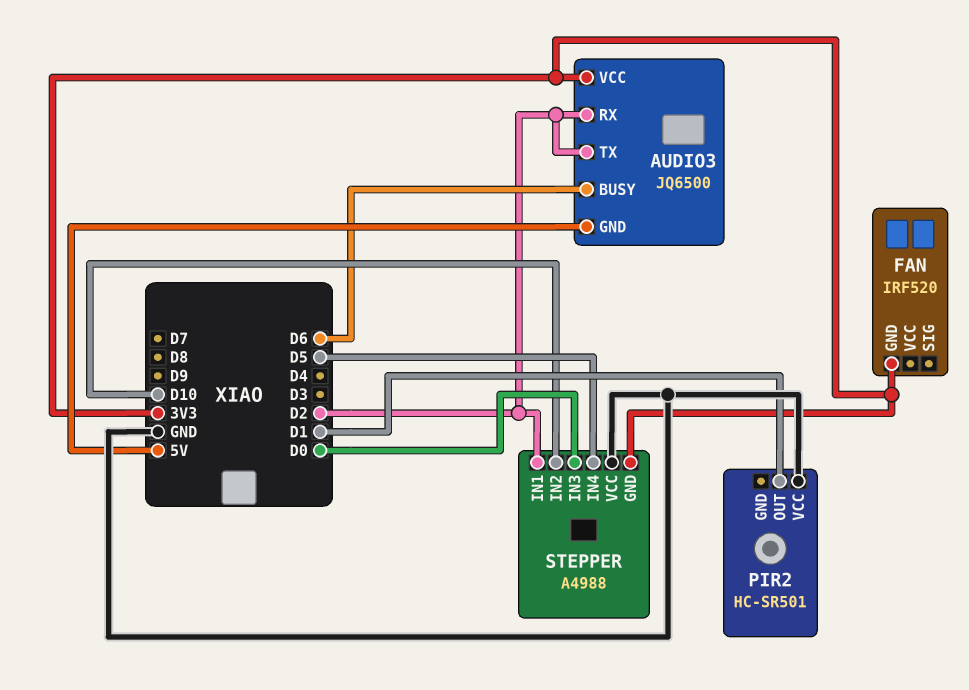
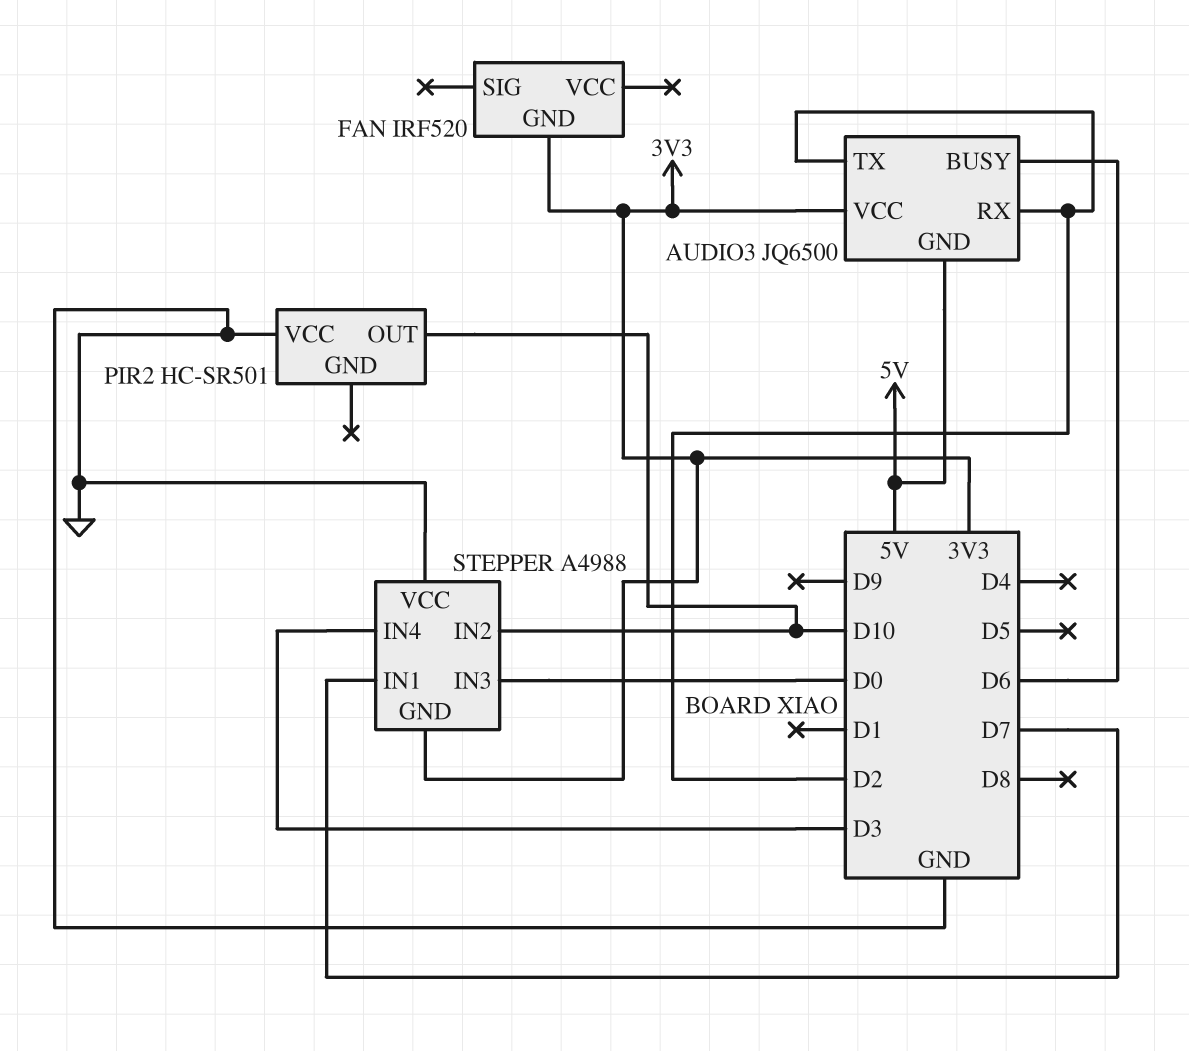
PIR2 pin OUT: D1 -> D10
STEPPER pin IN1: D2 -> D7
STEPPER pin IN4: D5 -> D3

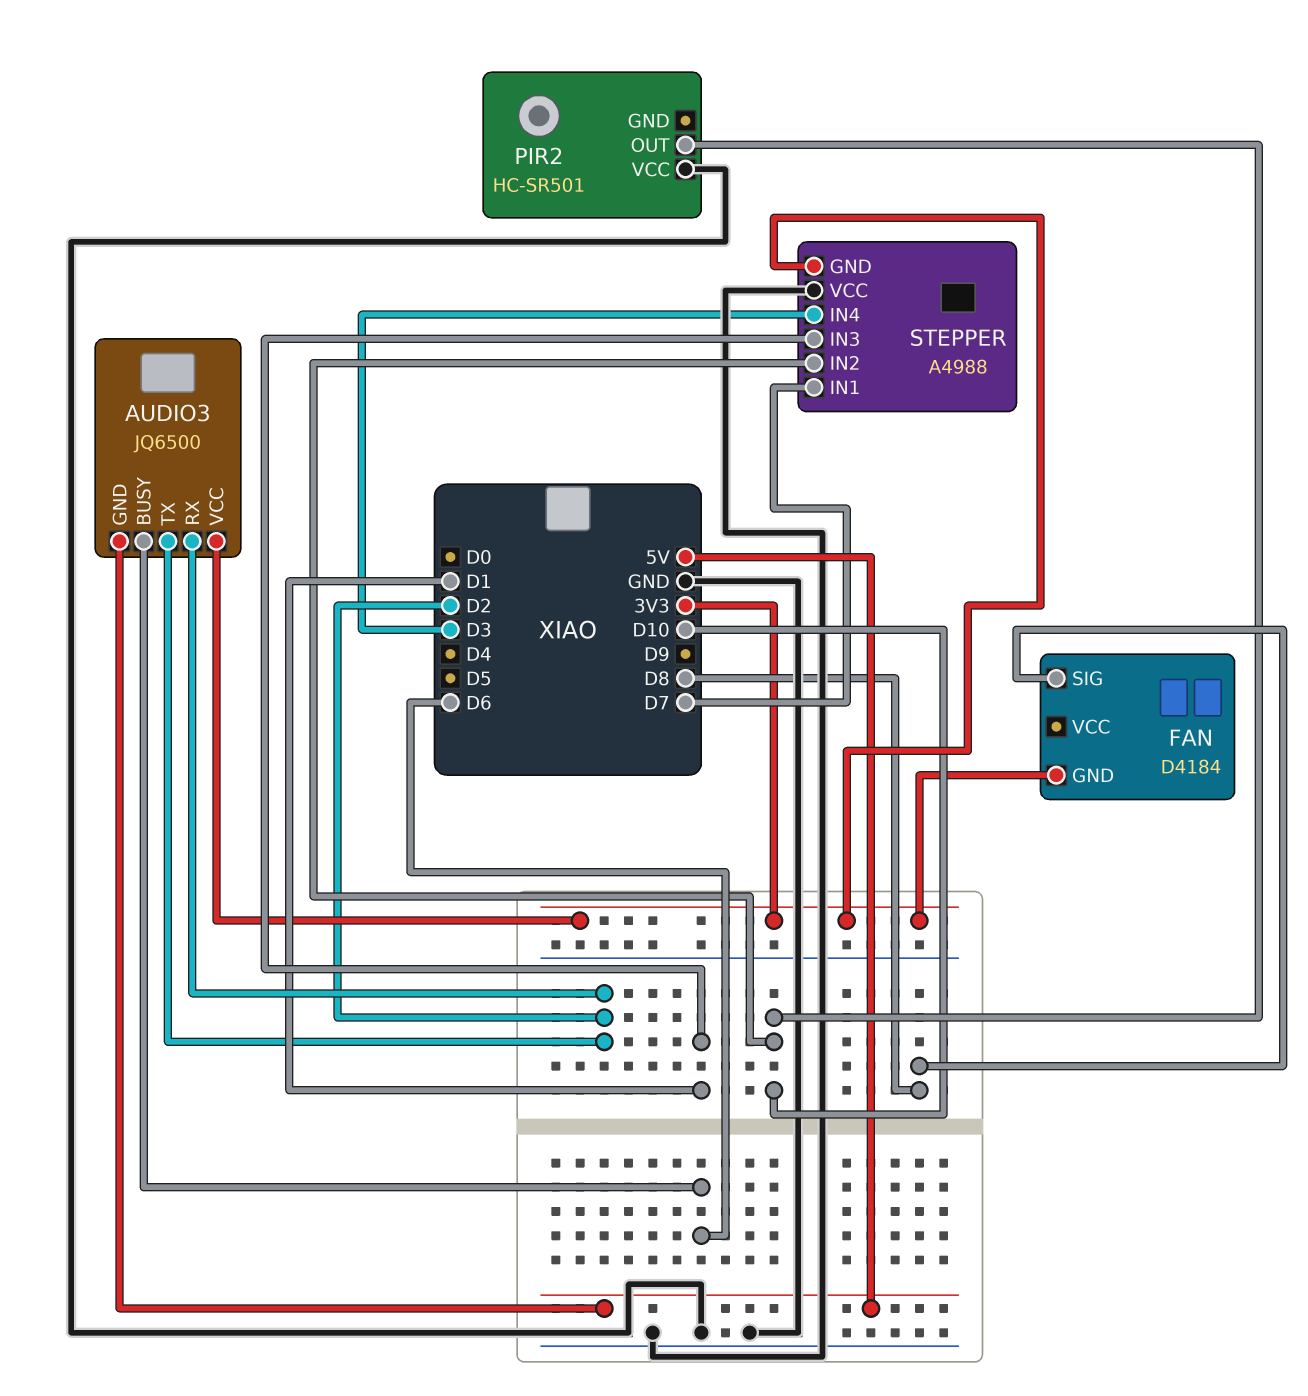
FAN: IRF520 -> D4184
FAN pin SIG: none -> D8
STEPPER pin IN3: D0 -> D1

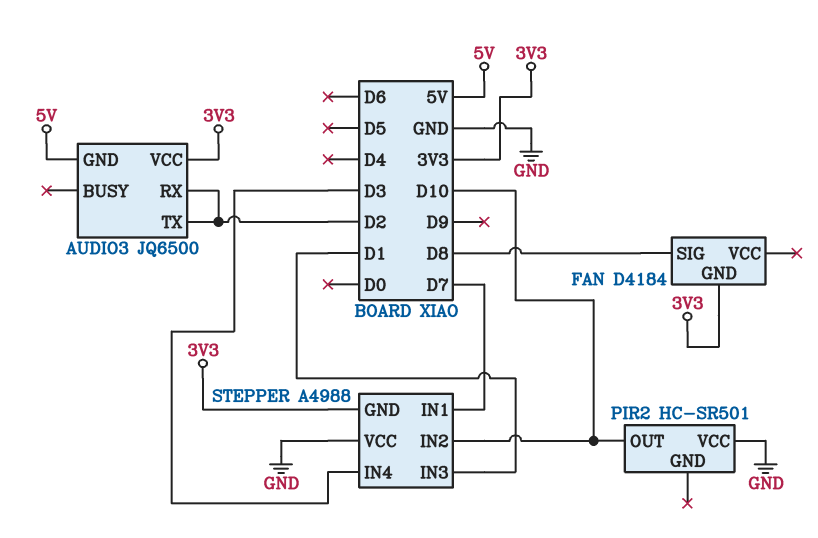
AUDIO3 pin BUSY: D6 -> none

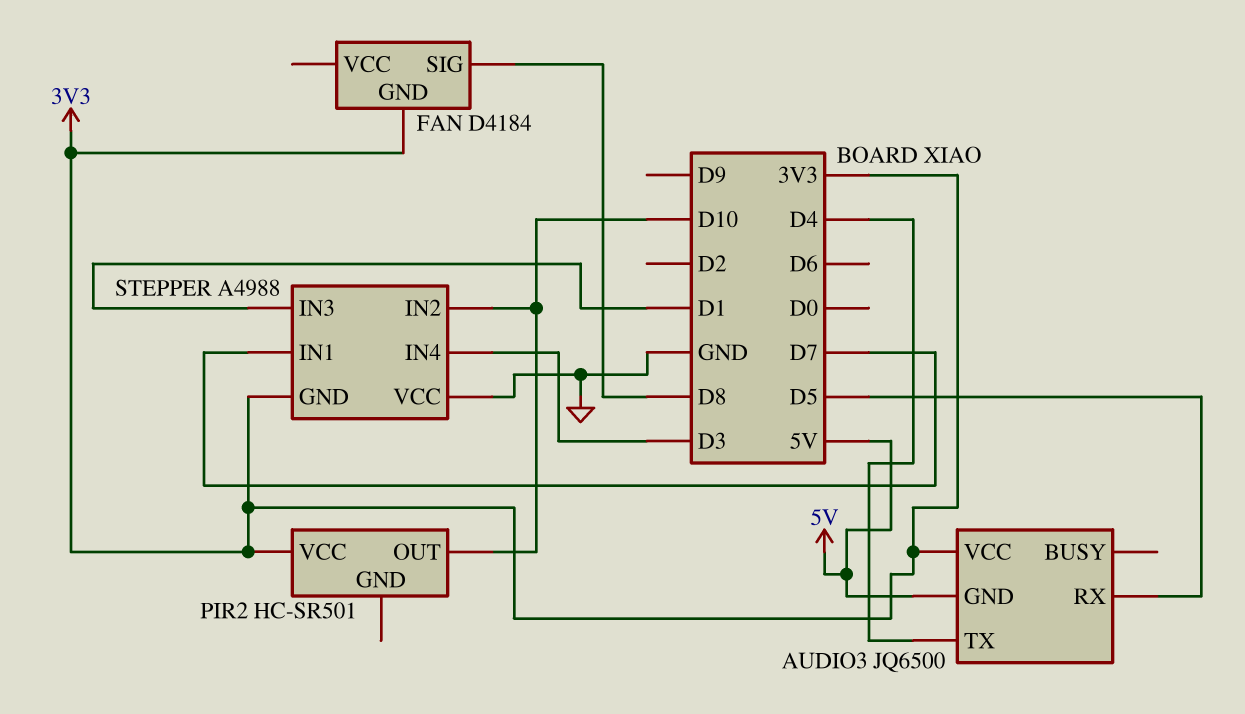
AUDIO3 pin RX: D2 -> D5
AUDIO3 pin TX: D2 -> D4
PIR2 pin VCC: GND -> 3V3

